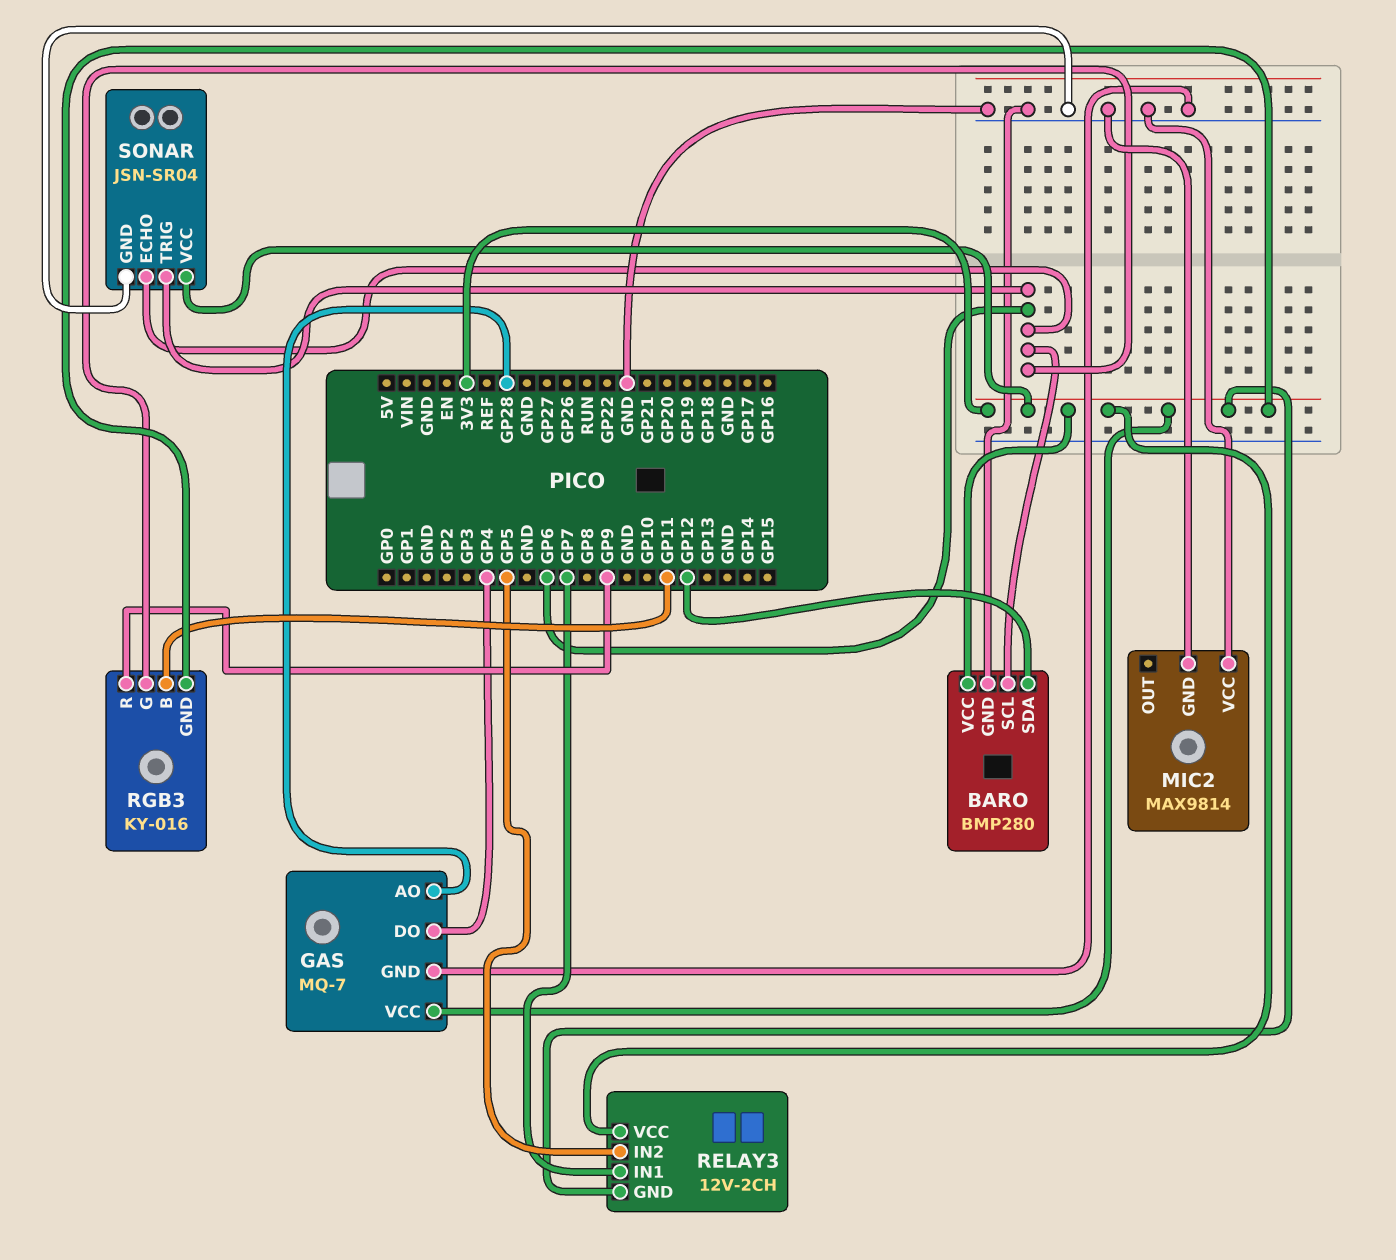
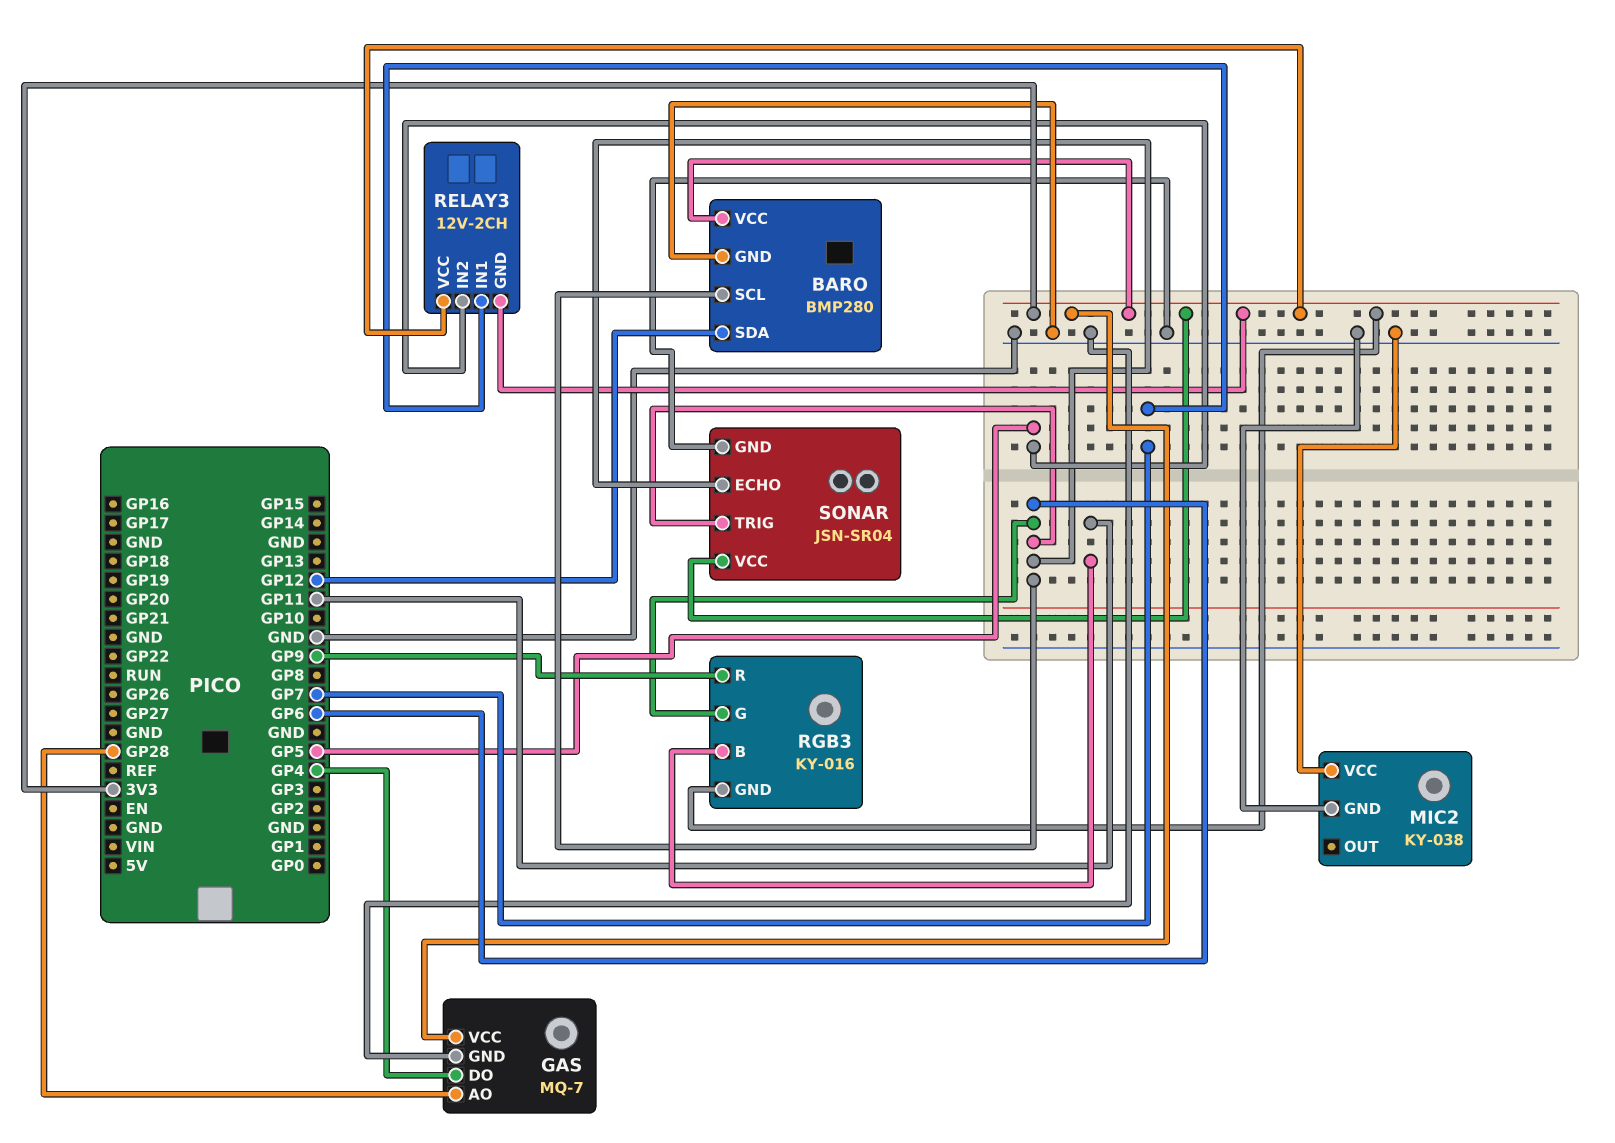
MIC2: MAX9814 -> KY-038

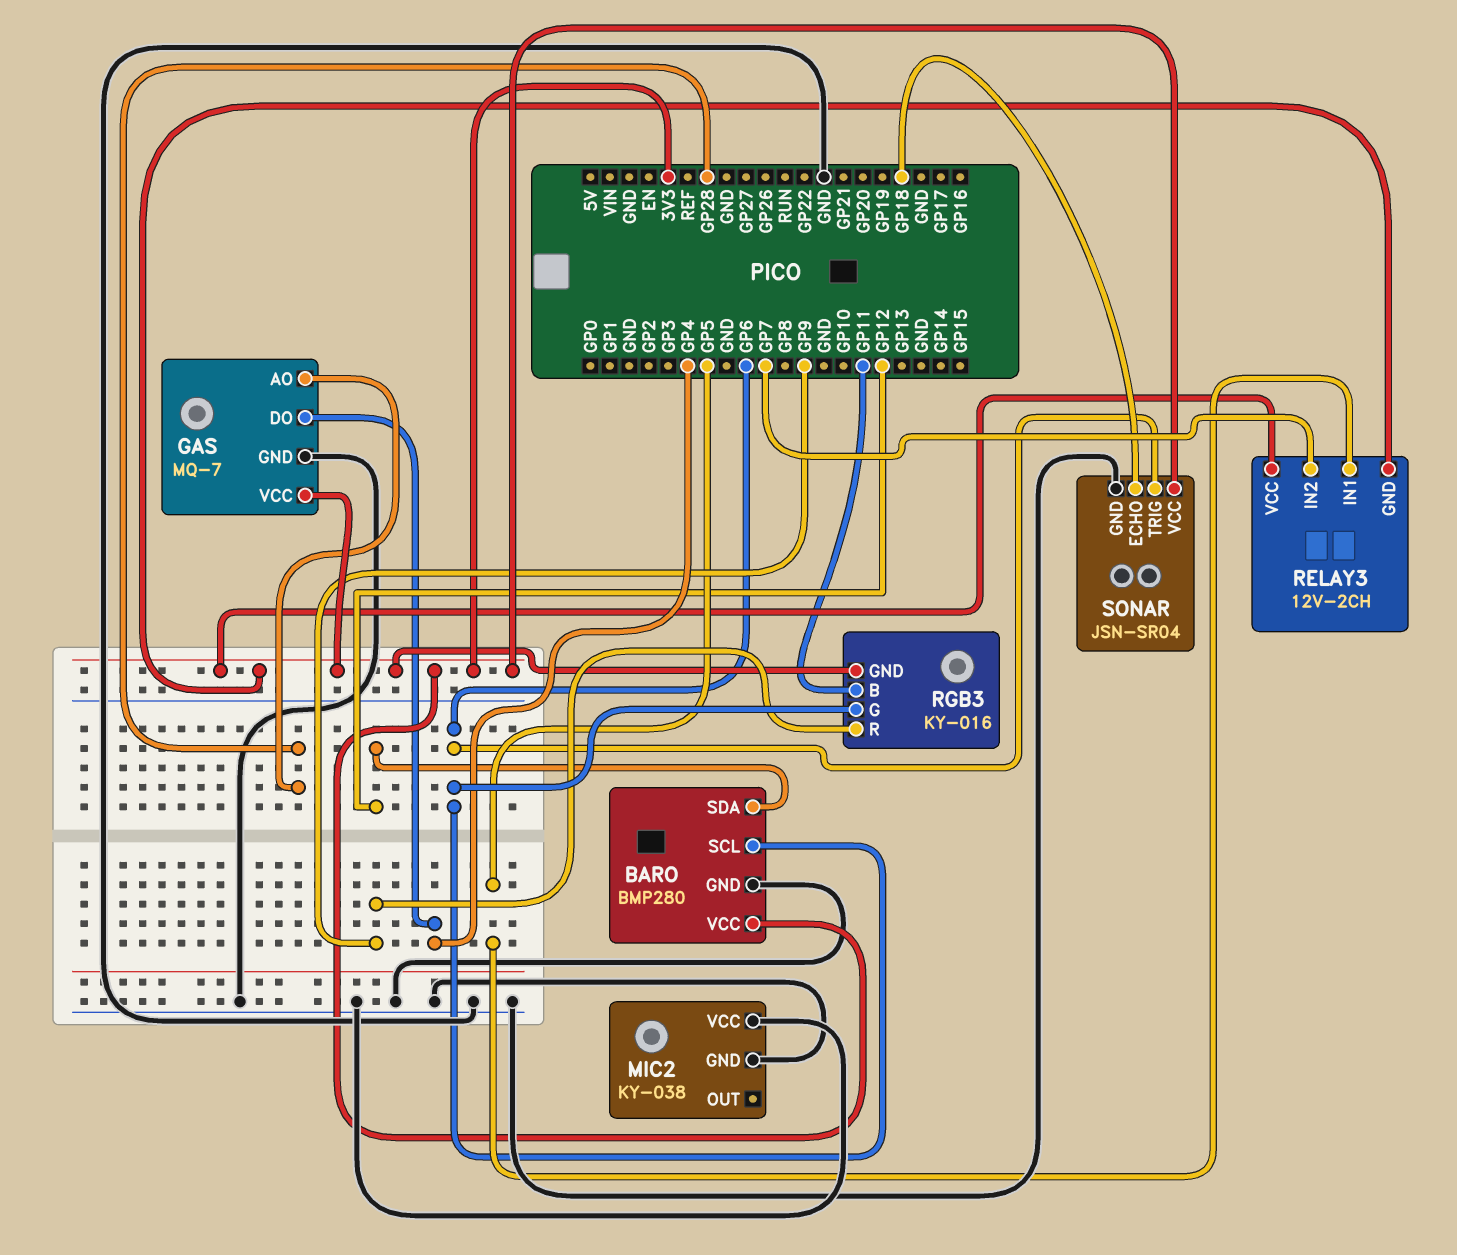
RELAY3 pin IN1: GP7 -> GP5
RELAY3 pin IN2: GP5 -> GP7
SONAR pin ECHO: GP6 -> GP18

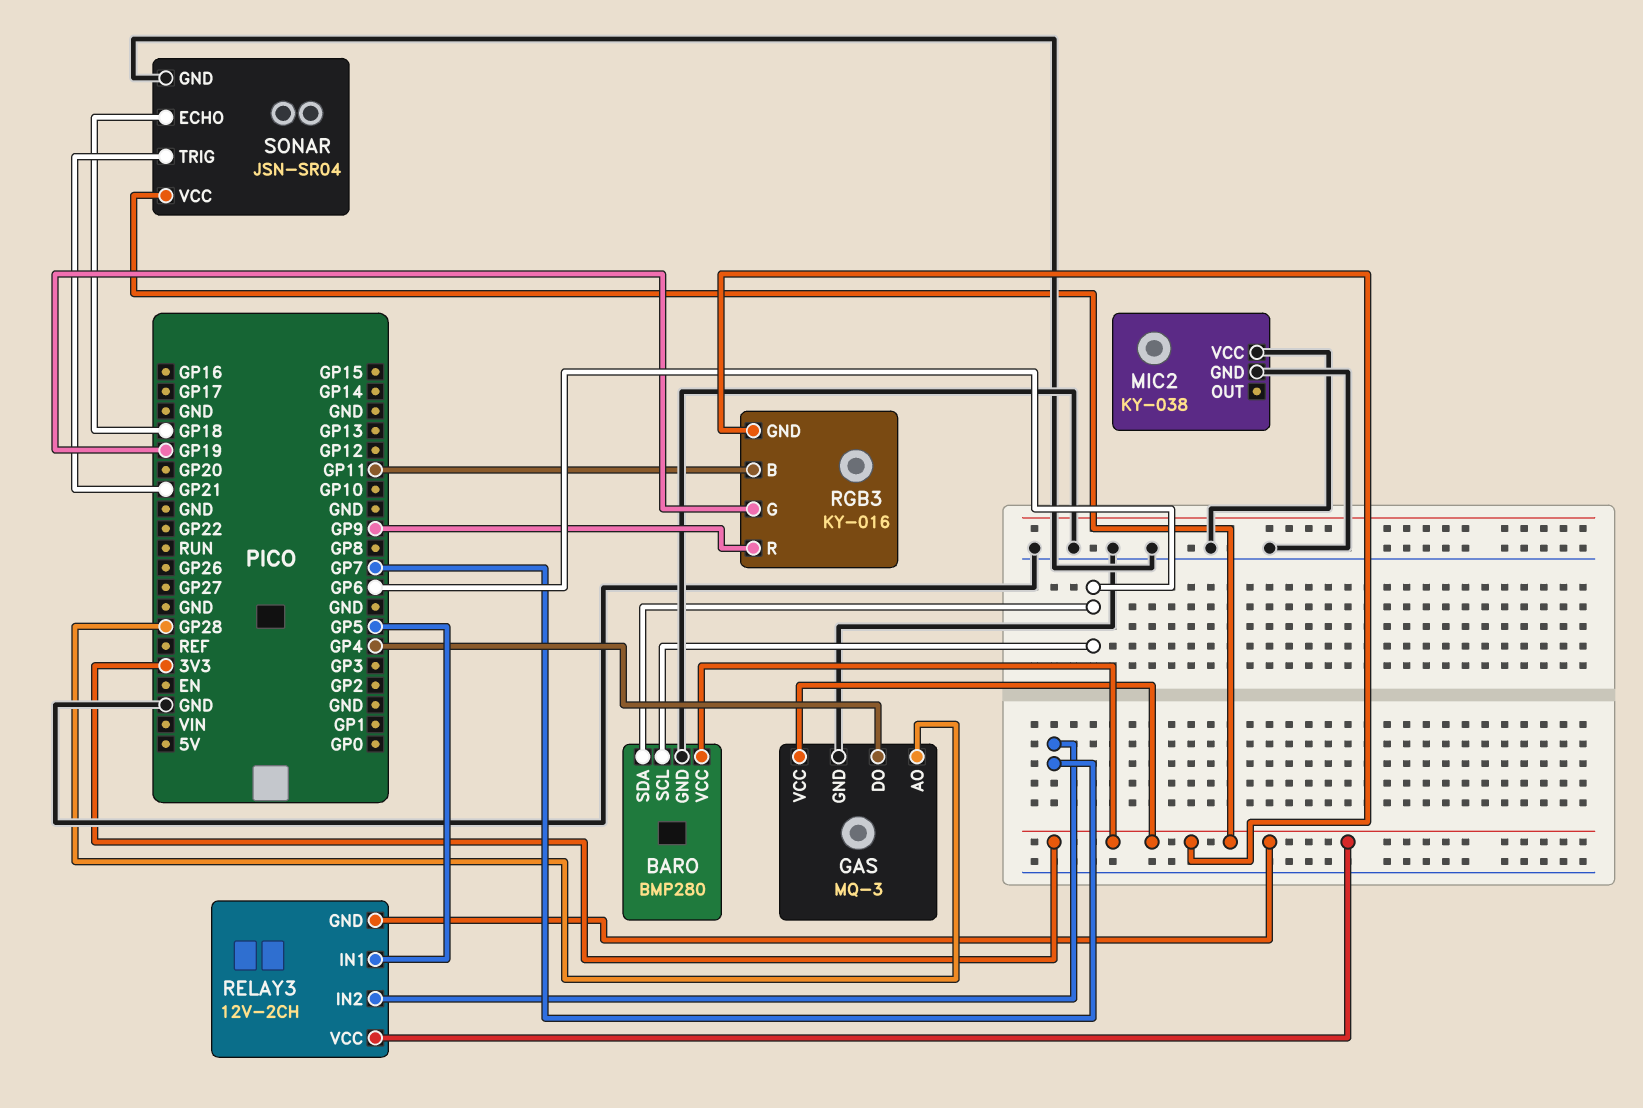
BARO pin SDA: GP12 -> GP6
GAS: MQ-7 -> MQ-3
RGB3 pin G: GP6 -> GP19
SONAR pin TRIG: GP6 -> GP21

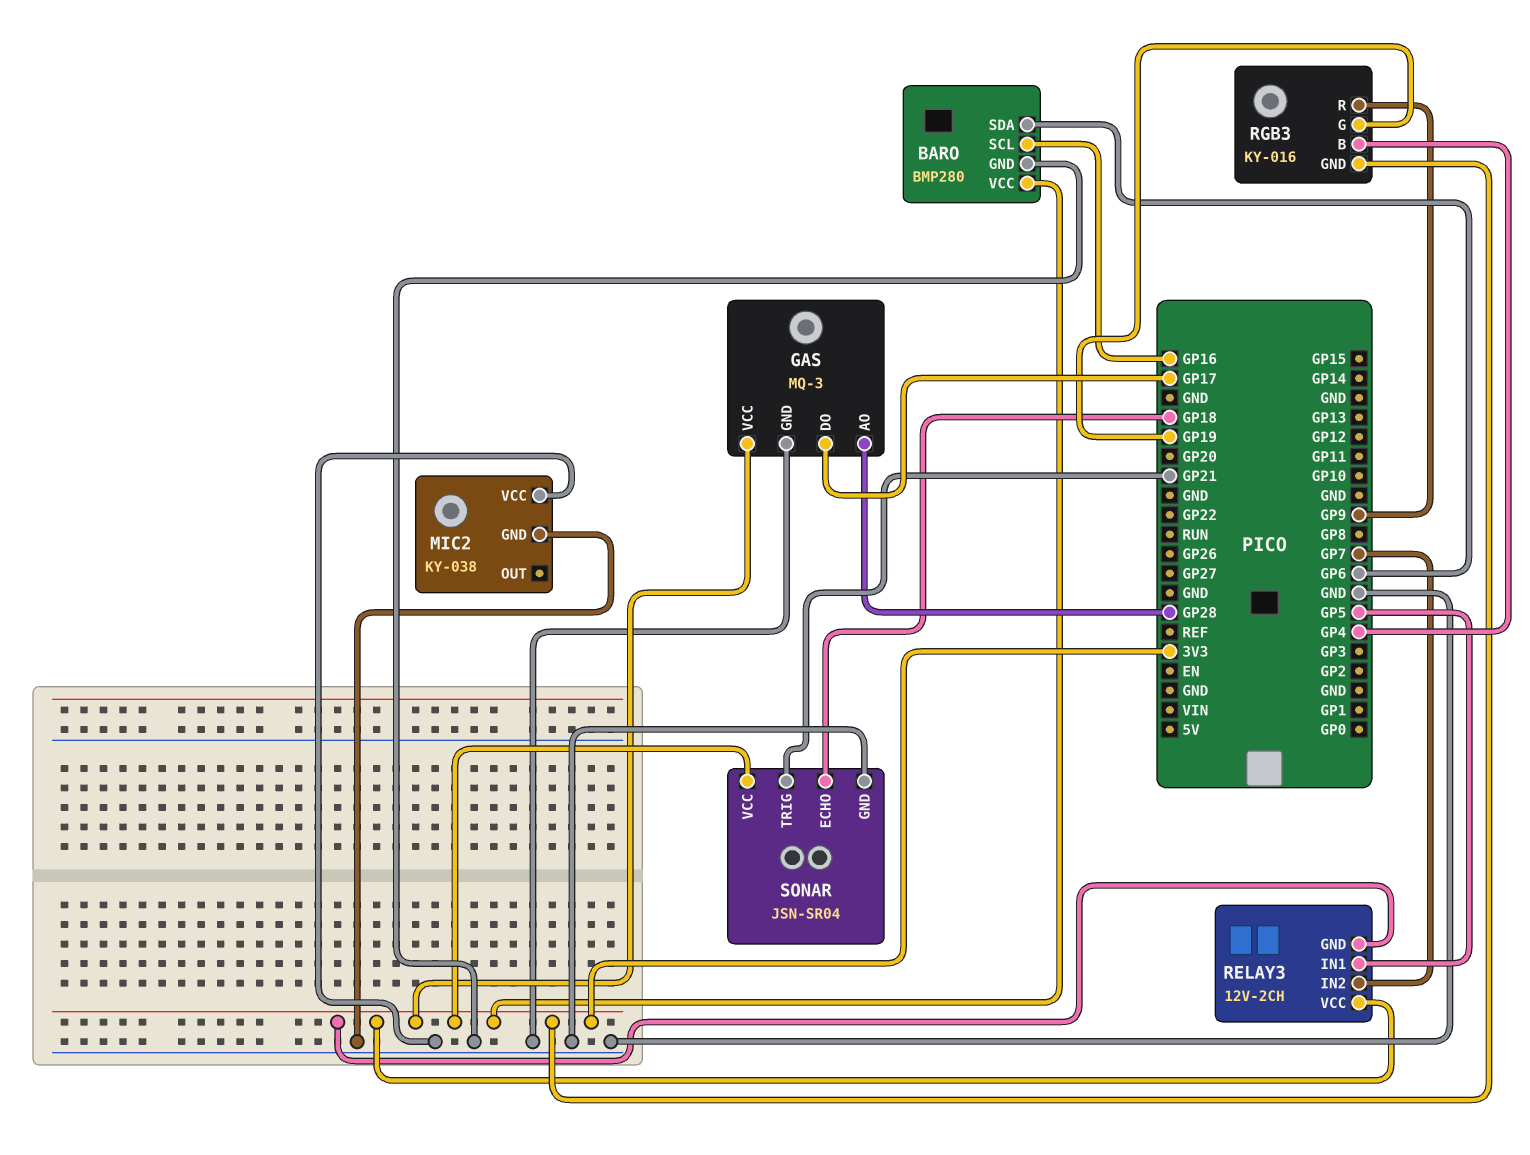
BARO pin SCL: GP6 -> GP16
GAS pin DO: GP4 -> GP17
RGB3 pin B: GP11 -> GP4

